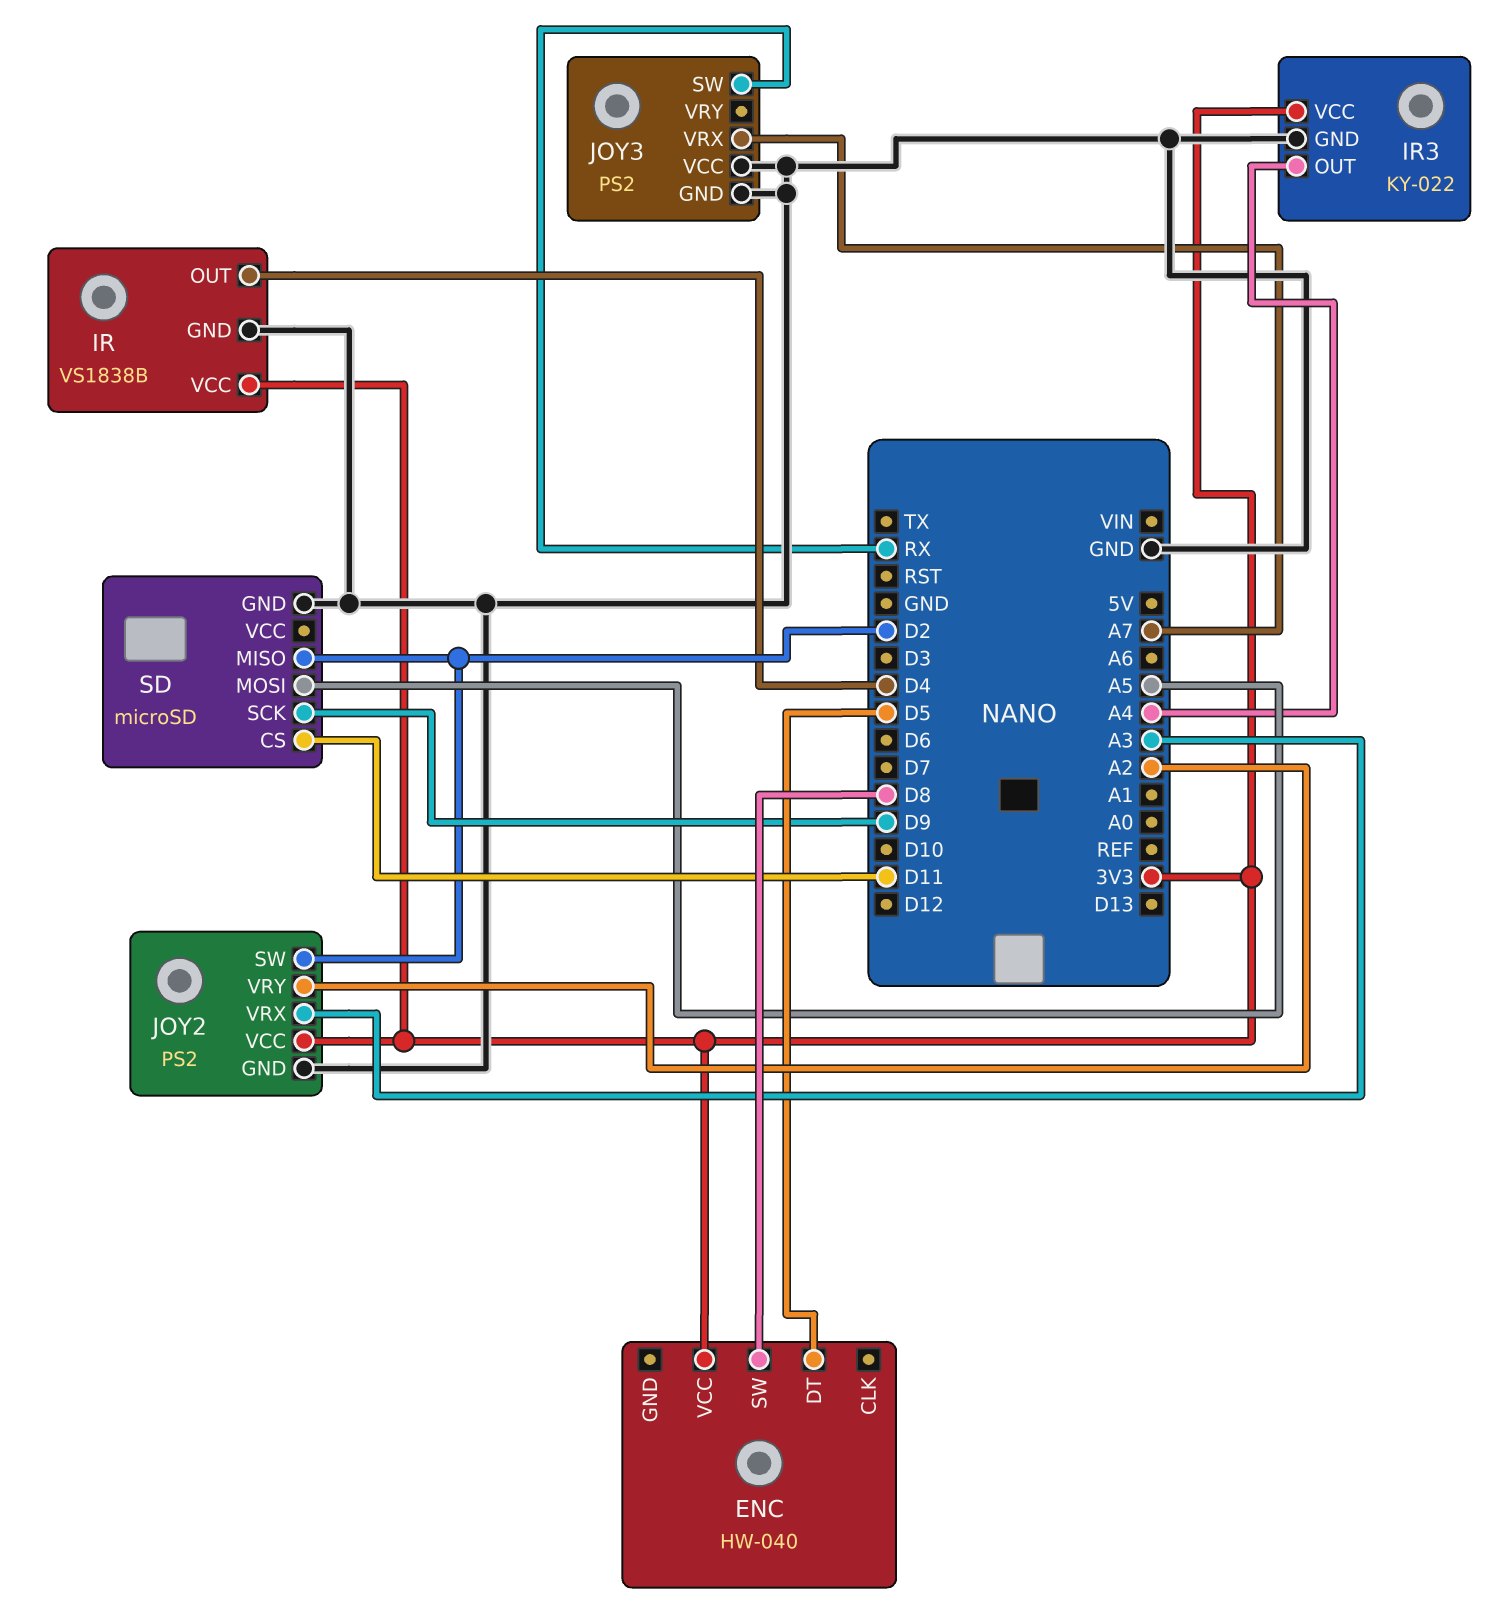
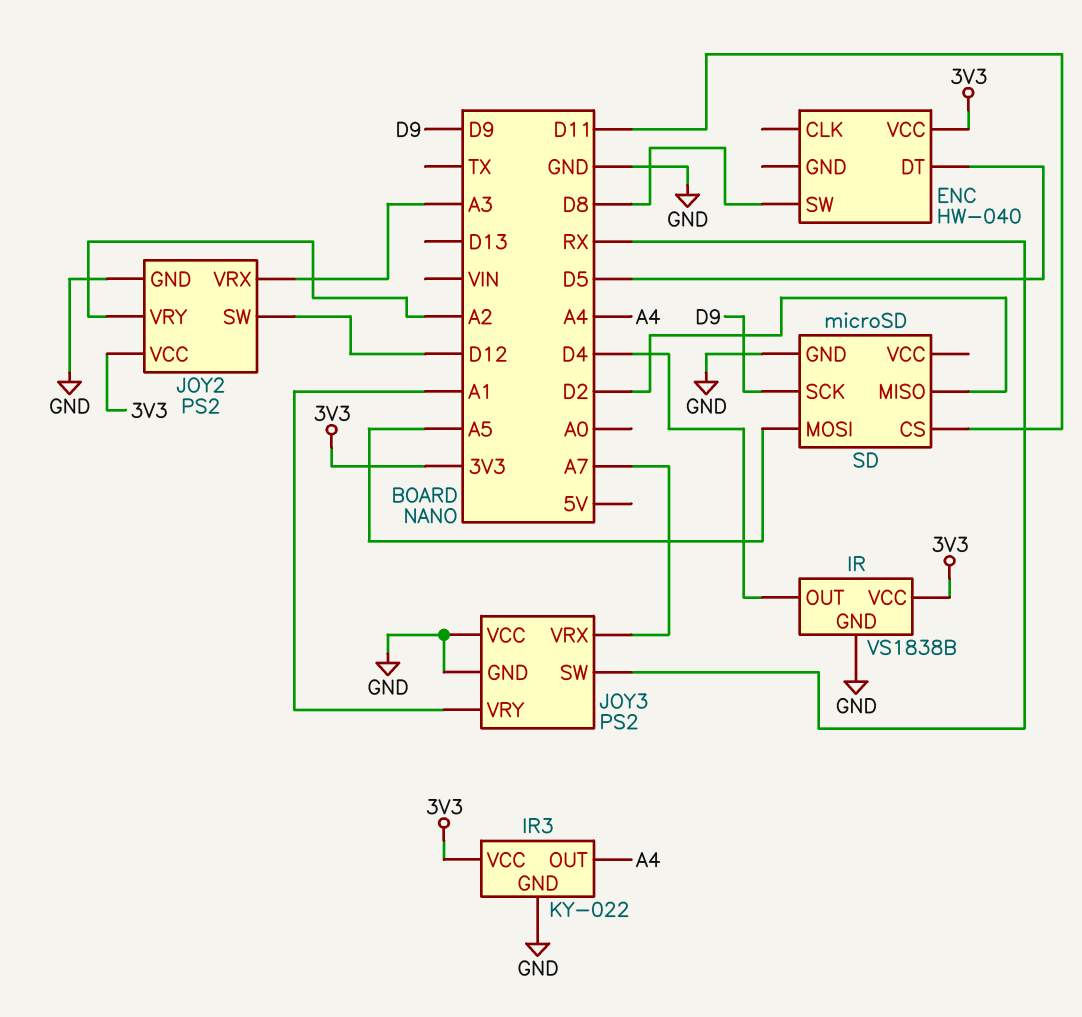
JOY2 pin SW: D2 -> D12
JOY3 pin VRY: none -> A1

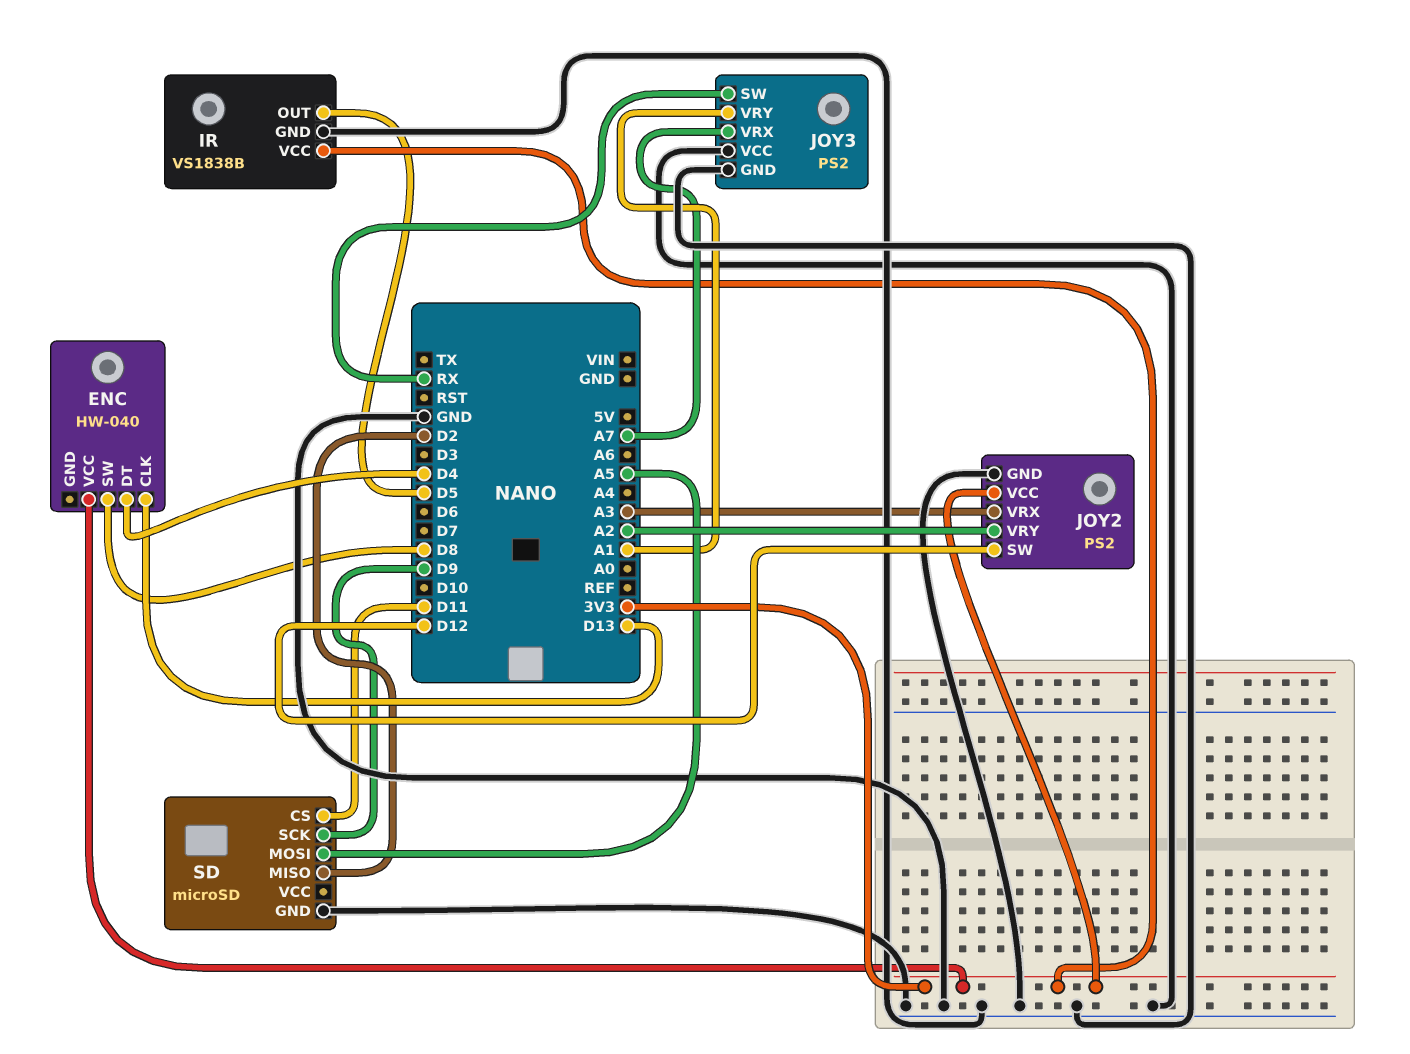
ENC pin CLK: none -> D13
ENC pin DT: D5 -> D4
IR pin OUT: D4 -> D5
IR3: KY-022 -> none
IR3 pin GND: GND -> none
IR3 pin OUT: A4 -> none
IR3 pin VCC: 3V3 -> none

